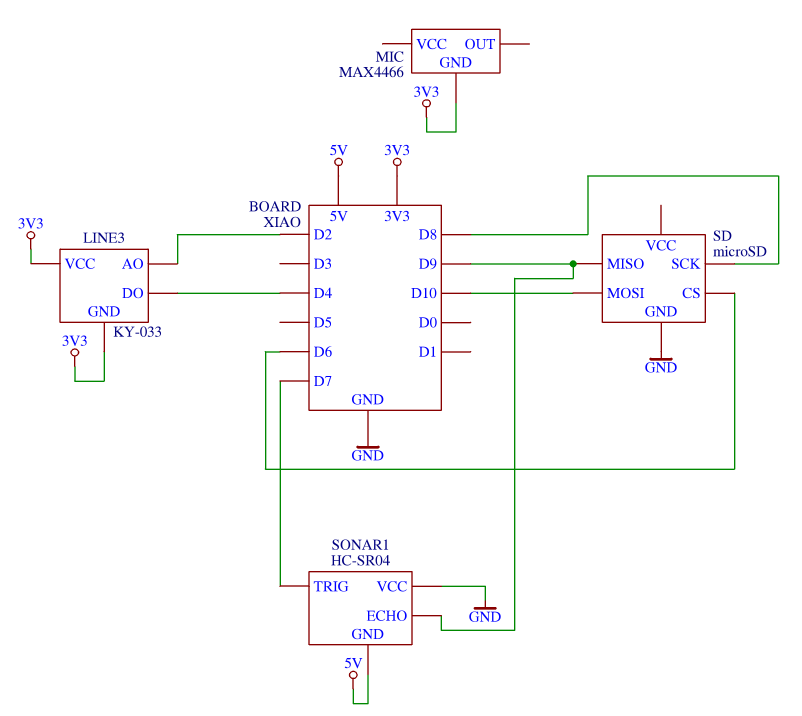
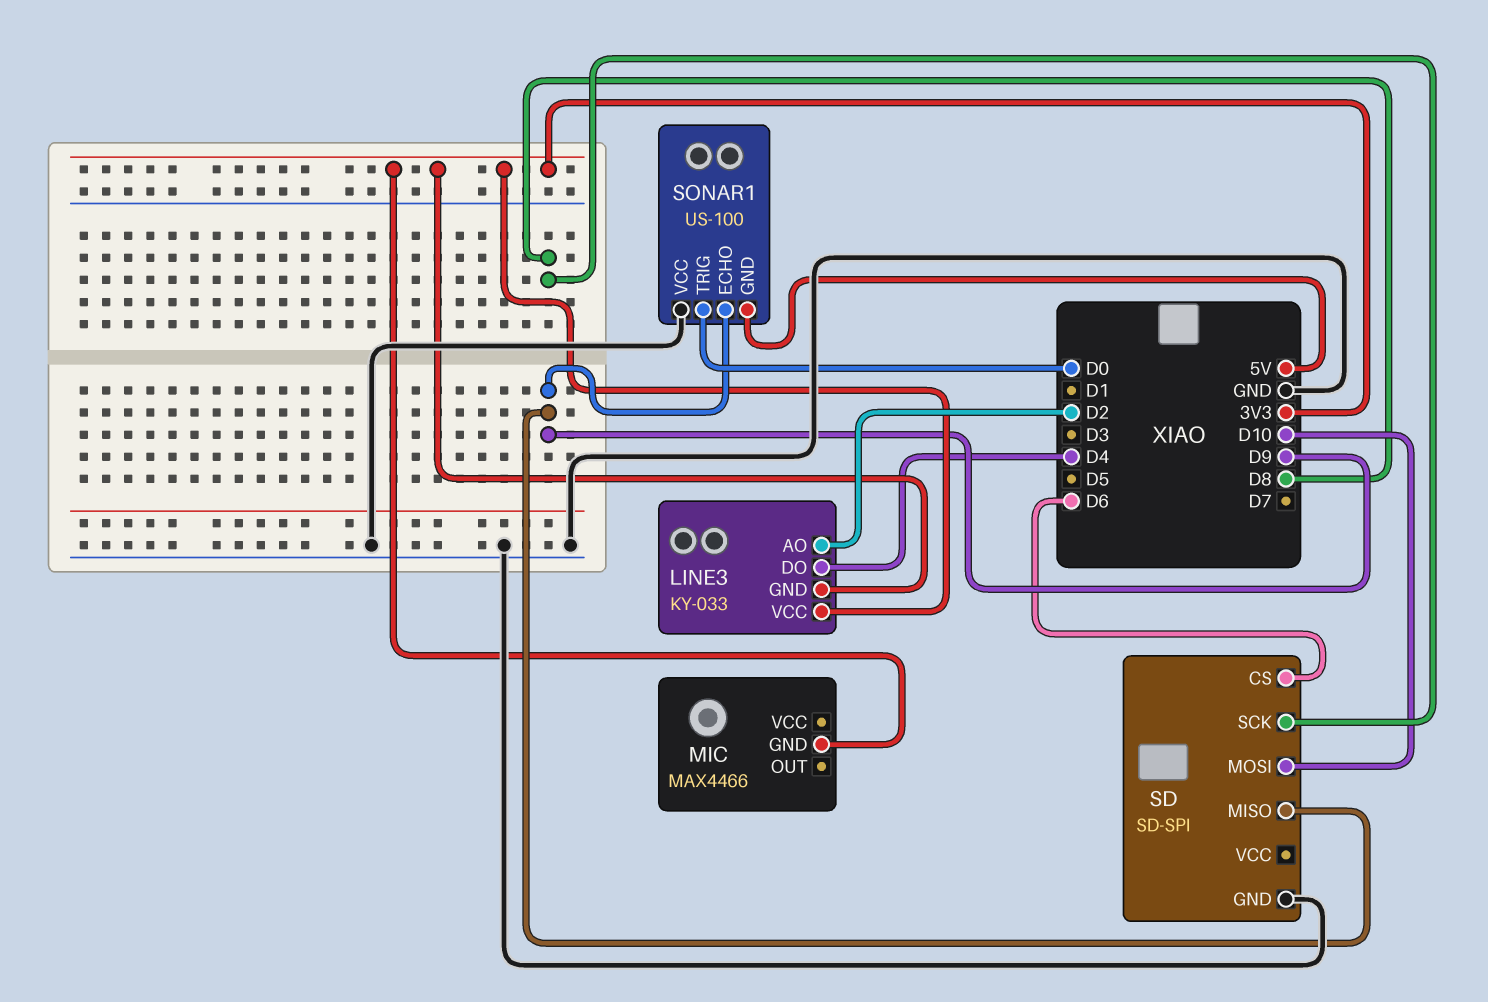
SD: microSD -> SD-SPI
SONAR1: HC-SR04 -> US-100
SONAR1 pin TRIG: D7 -> D0

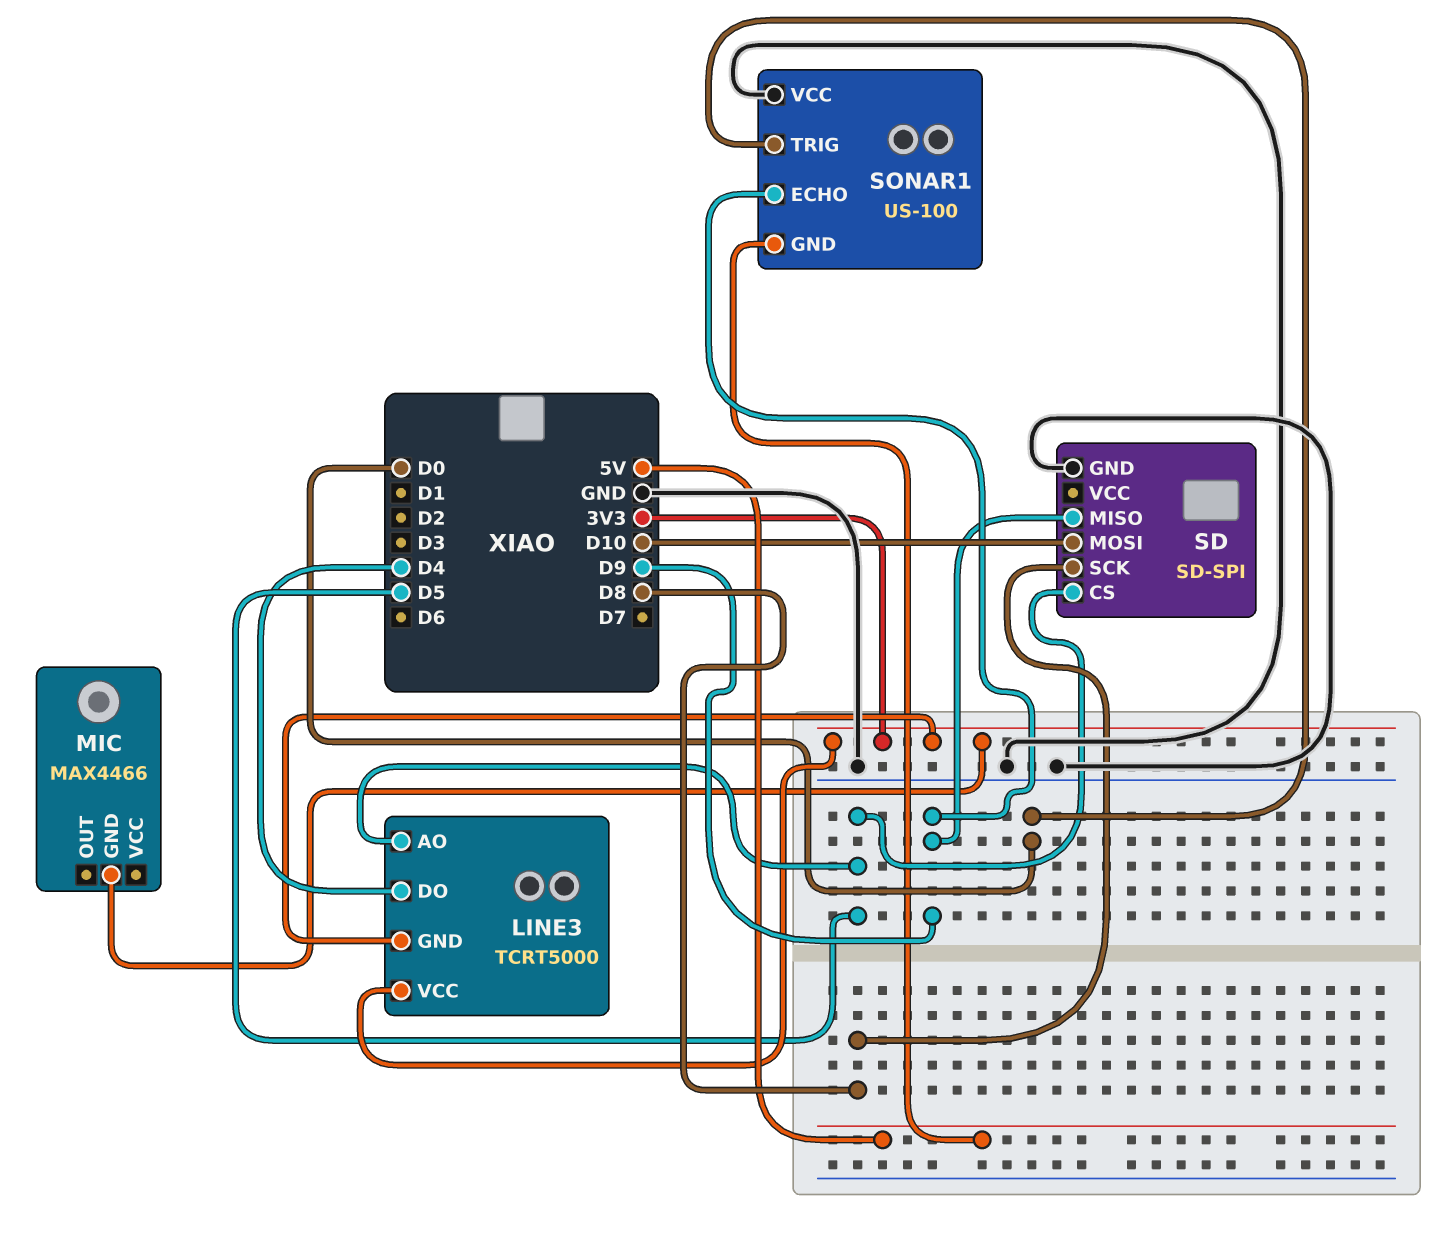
LINE3: KY-033 -> TCRT5000
LINE3 pin AO: D2 -> D5
SD pin CS: D6 -> D5

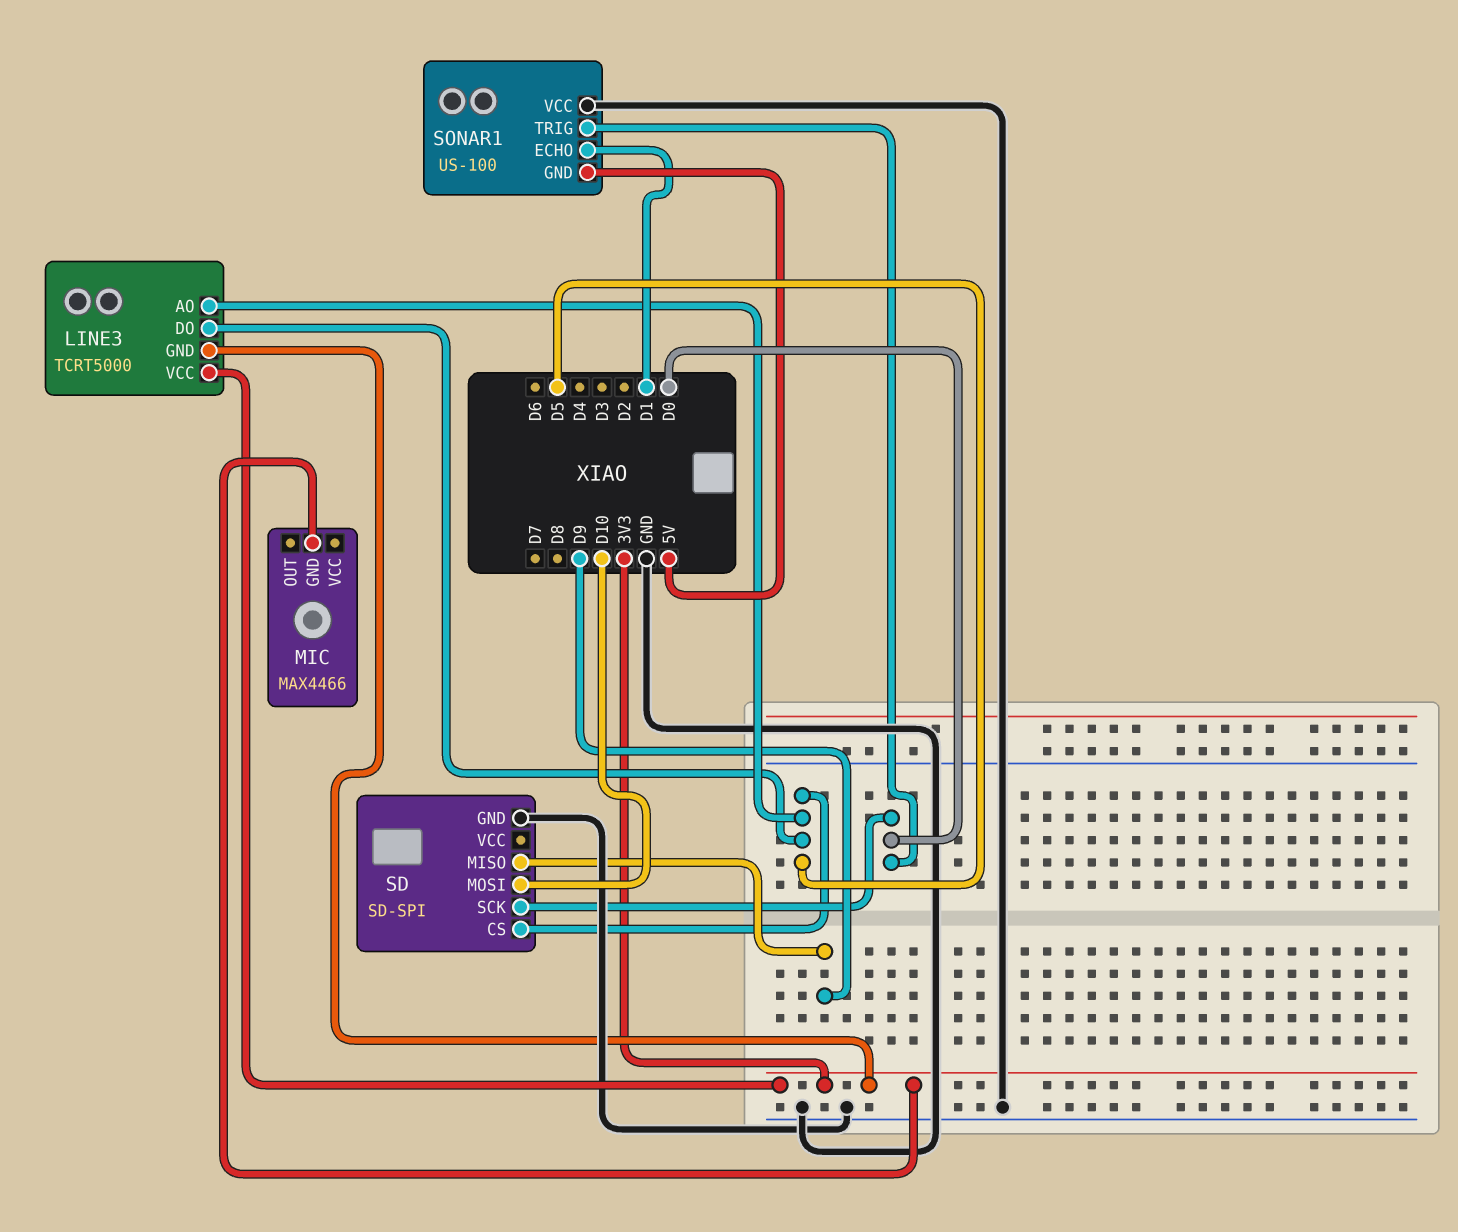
LINE3 pin DO: D4 -> D5
SD pin SCK: D8 -> D0
SONAR1 pin ECHO: D9 -> D1

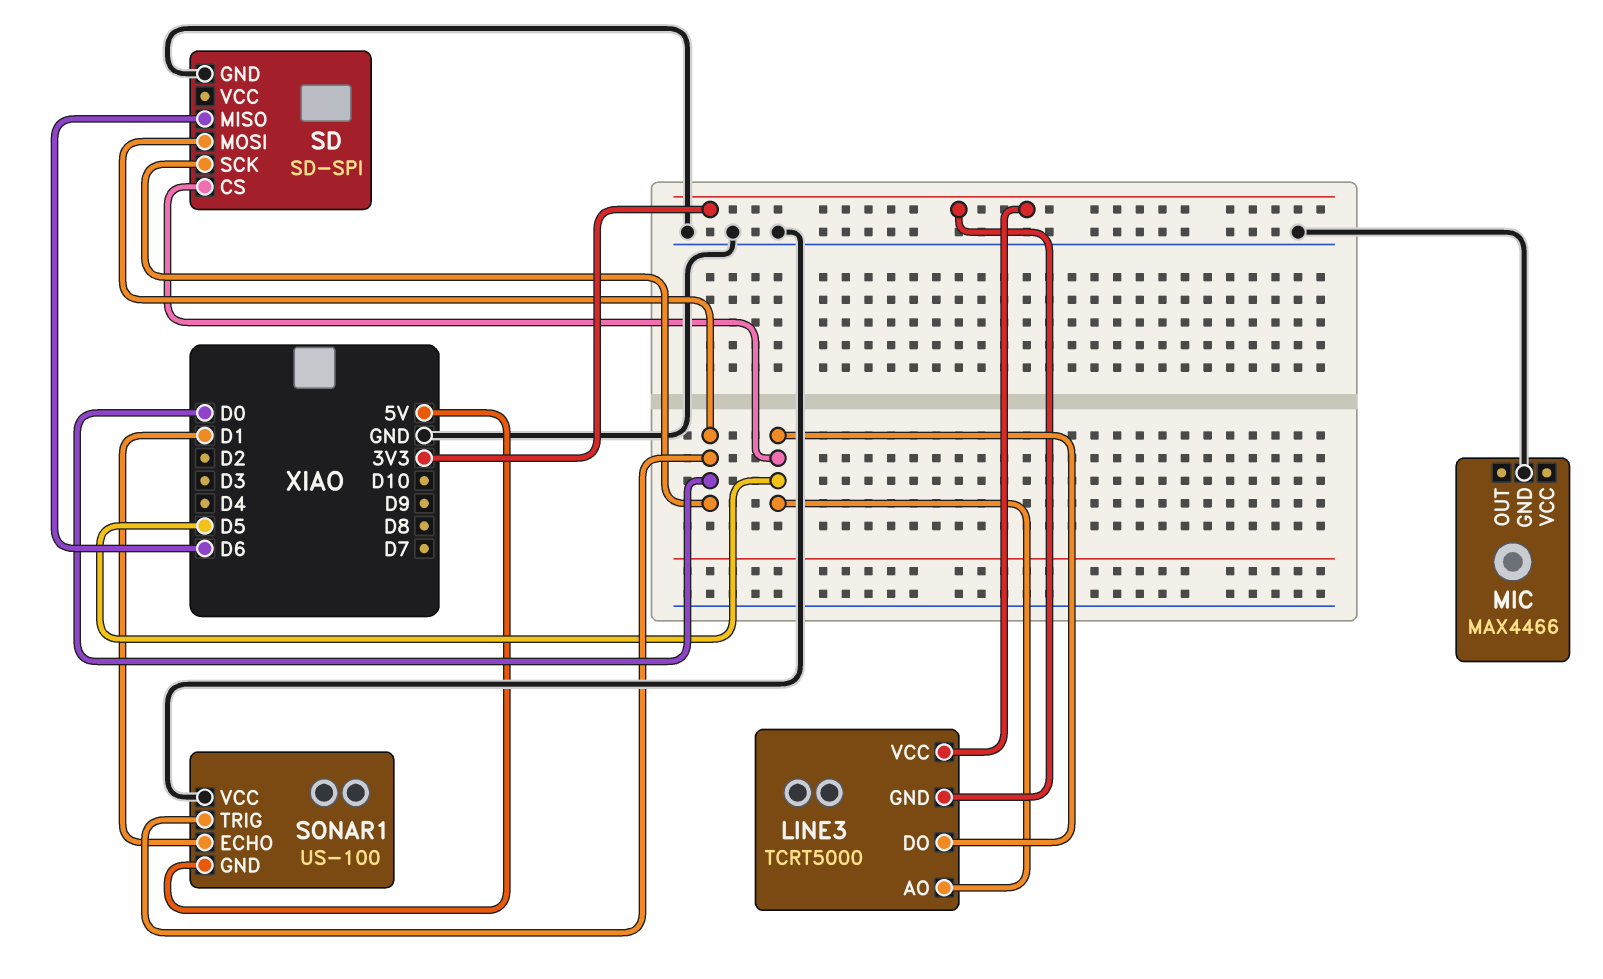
MIC pin GND: 3V3 -> GND
SD pin MISO: D9 -> D6
SD pin MOSI: D10 -> D0

